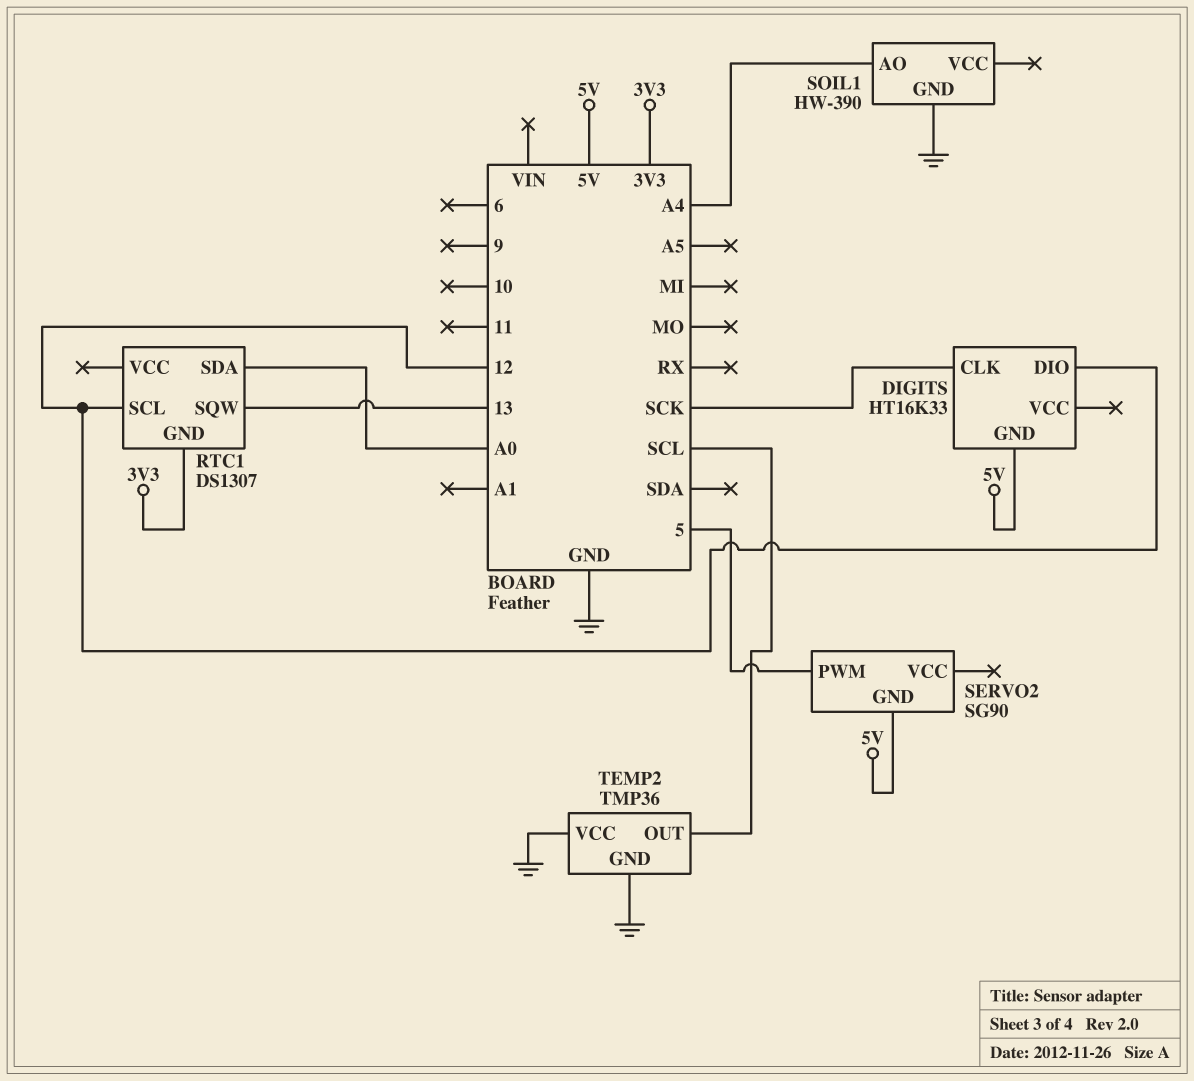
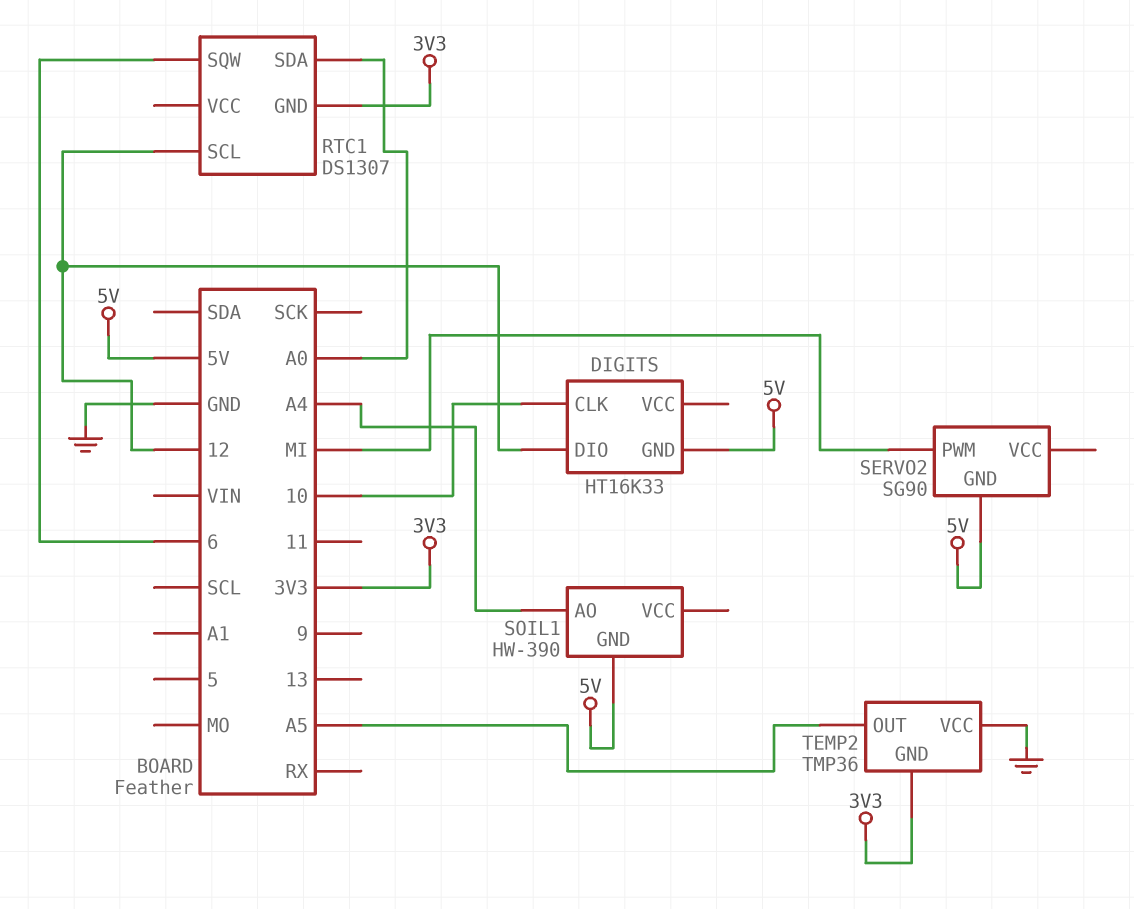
DIGITS pin CLK: SCK -> 10
RTC1 pin SQW: 13 -> 6
SERVO2 pin PWM: 5 -> MI
SOIL1 pin GND: GND -> 5V
TEMP2 pin GND: GND -> 3V3
TEMP2 pin OUT: SCL -> A5

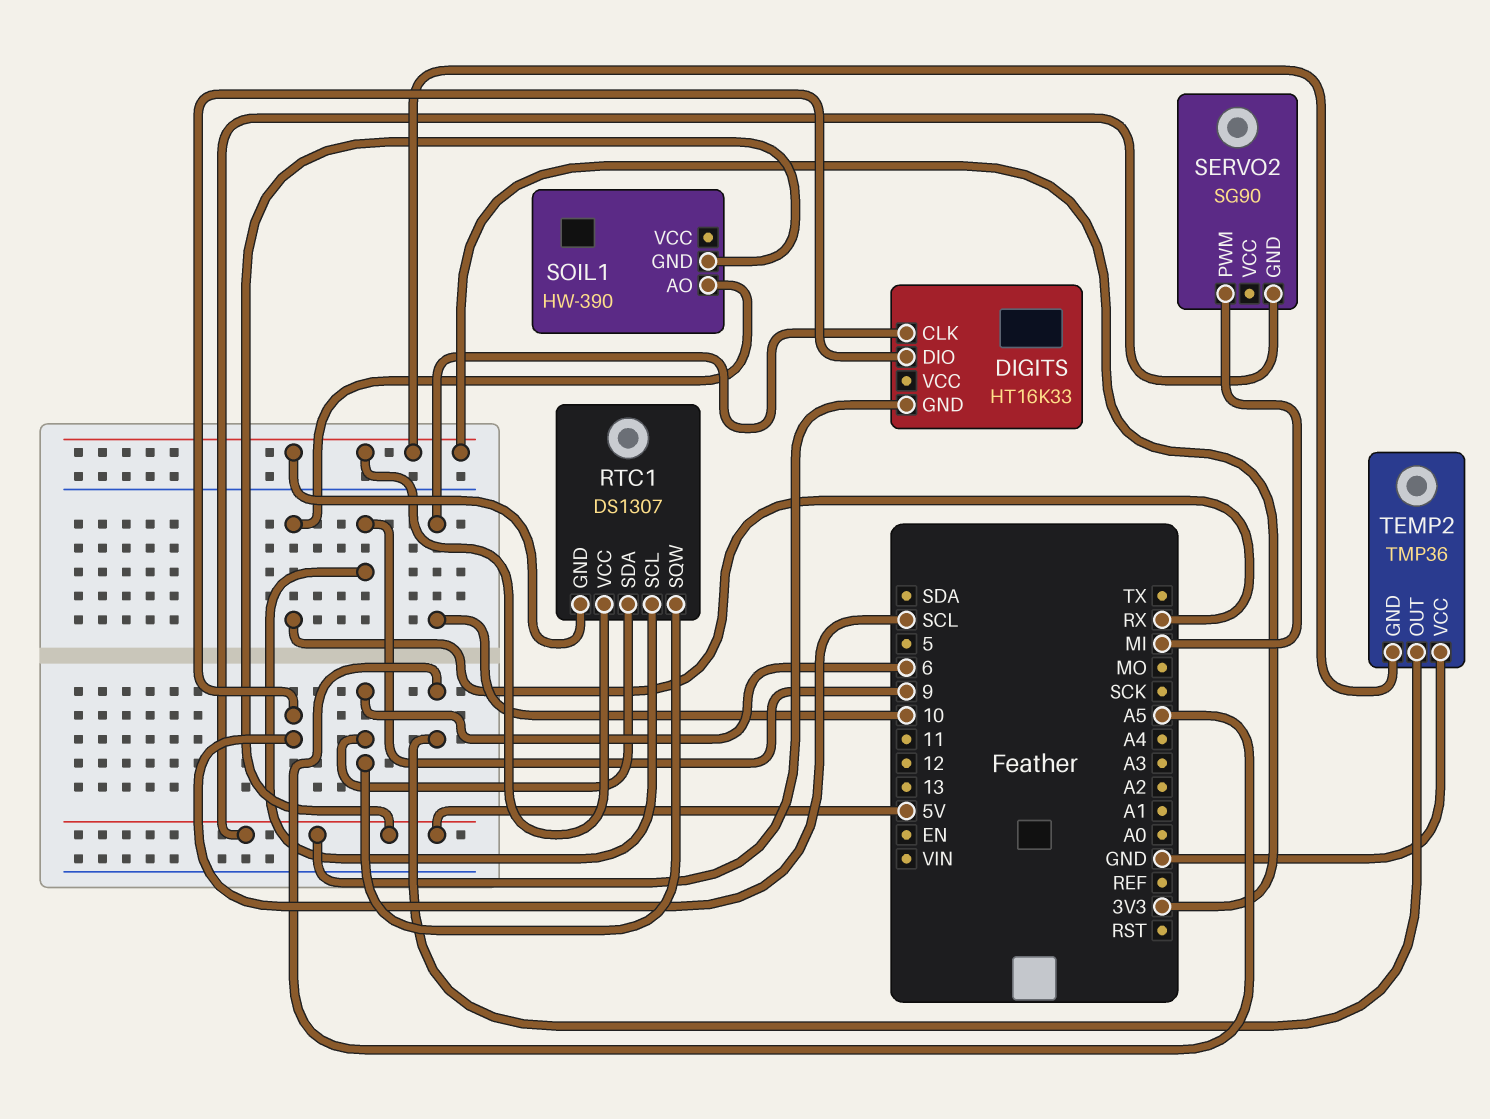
DIGITS pin DIO: 12 -> SCL
RTC1 pin SCL: 12 -> 9
RTC1 pin SDA: A0 -> 6
RTC1 pin VCC: none -> 3V3
SOIL1 pin AO: A4 -> RX

